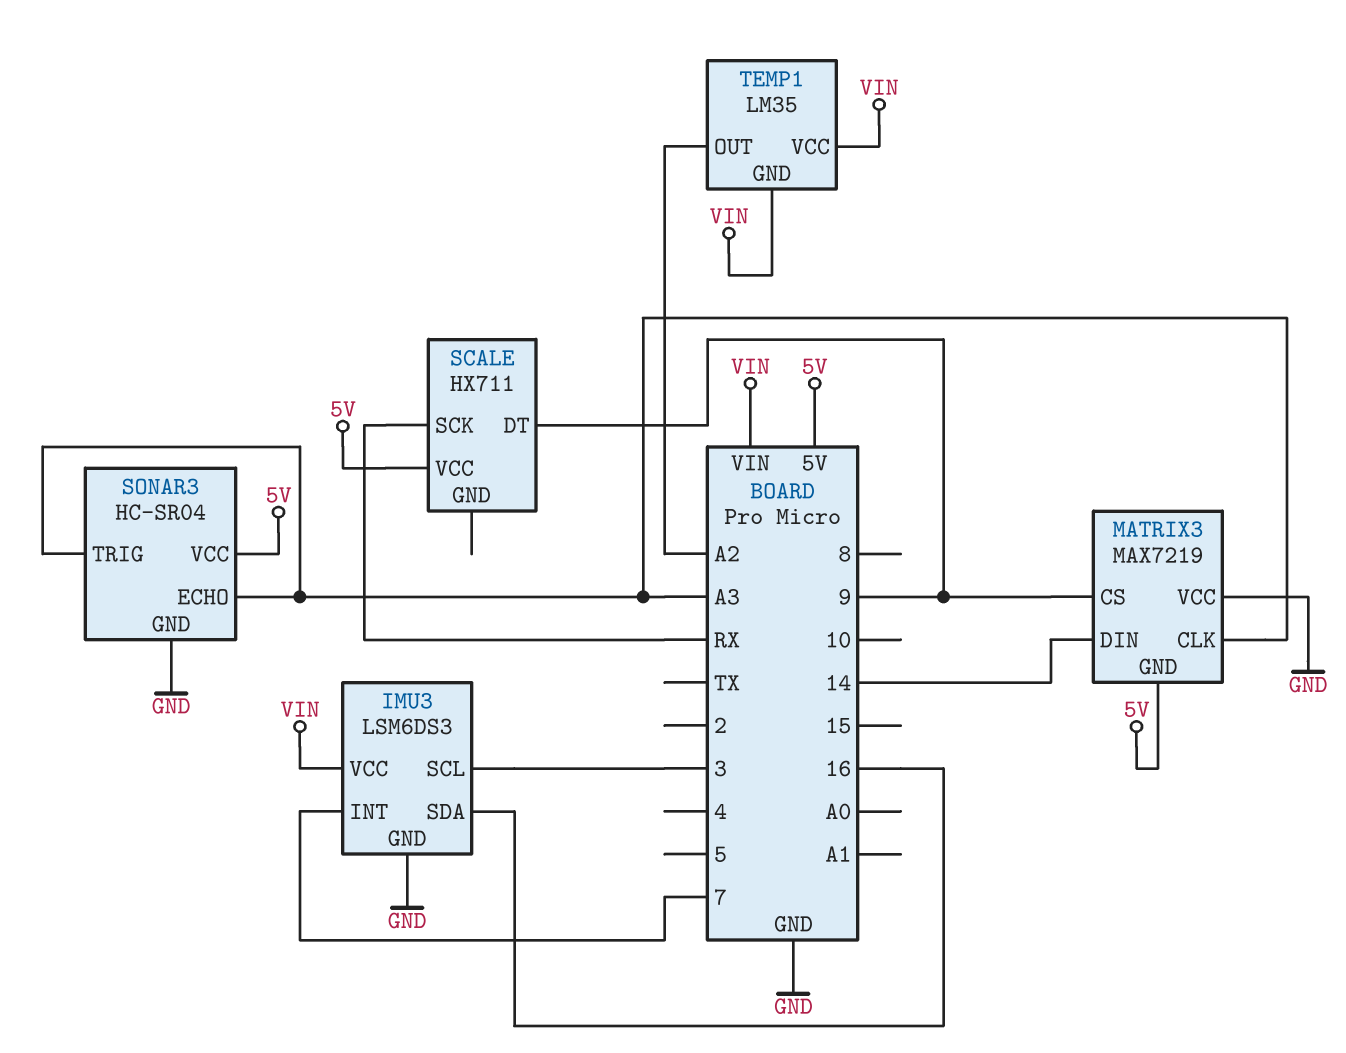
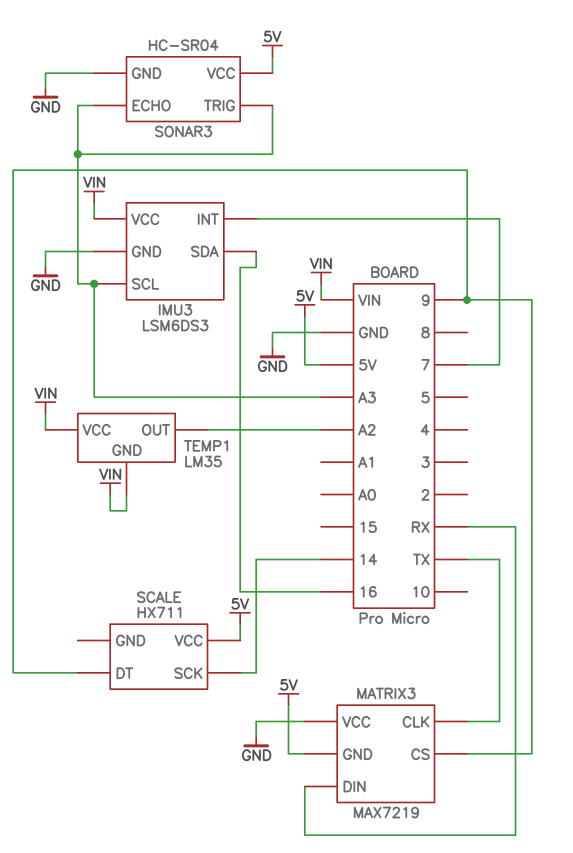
IMU3 pin SCL: 3 -> A3
MATRIX3 pin CLK: A3 -> TX
MATRIX3 pin DIN: 14 -> RX
SCALE pin SCK: RX -> 14

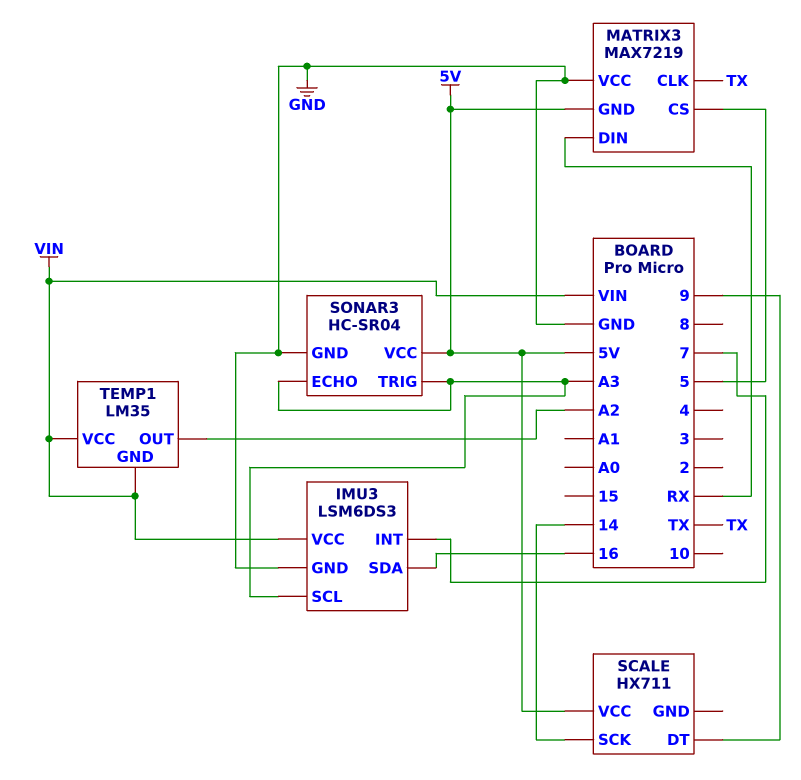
MATRIX3 pin CS: 9 -> 5

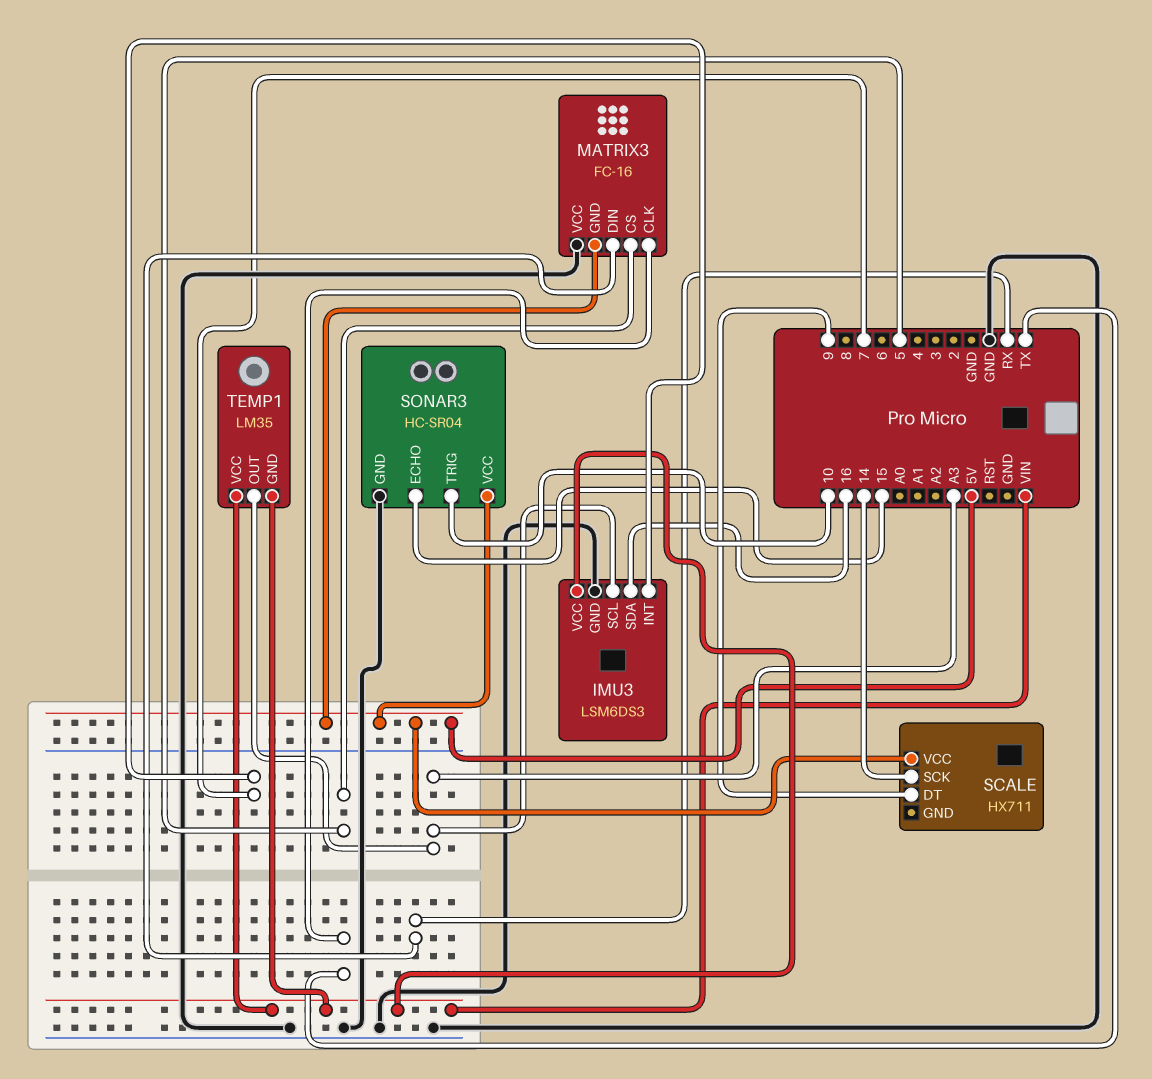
MATRIX3: MAX7219 -> FC-16
SONAR3 pin ECHO: A3 -> 15
SONAR3 pin TRIG: A3 -> 10
TEMP1 pin OUT: A2 -> A3

